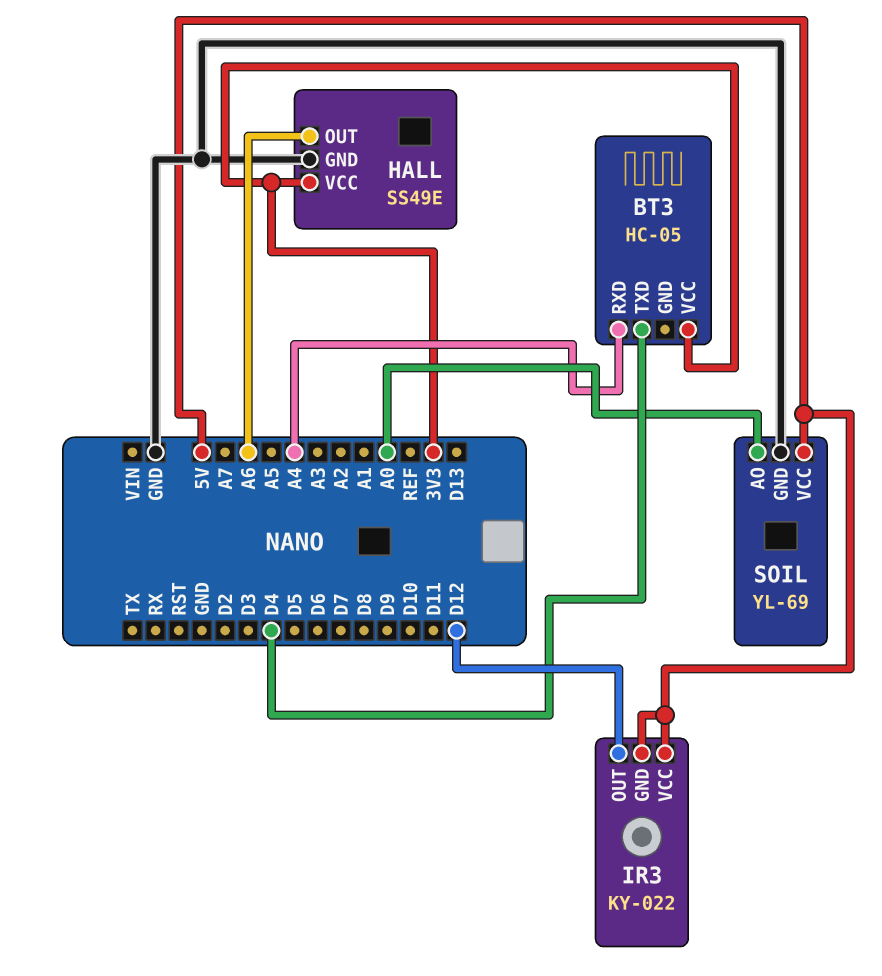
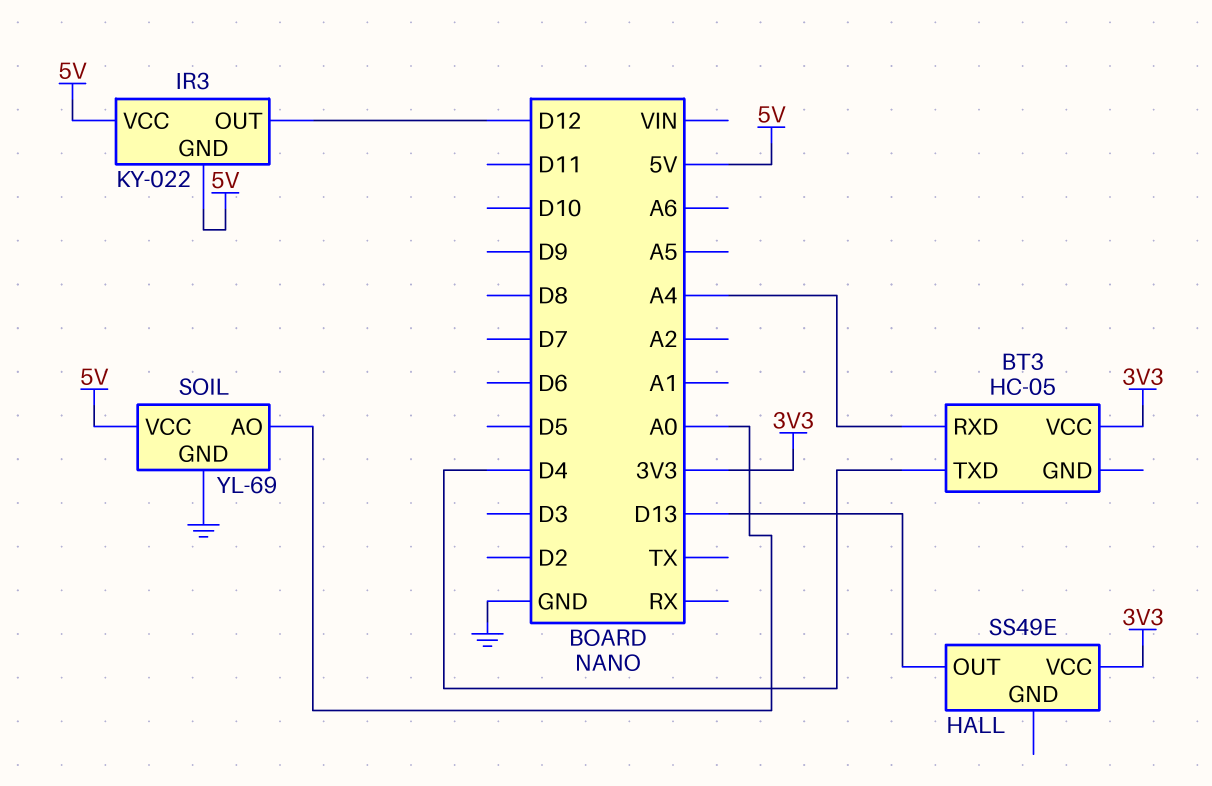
HALL pin GND: GND -> none
HALL pin OUT: A6 -> D13

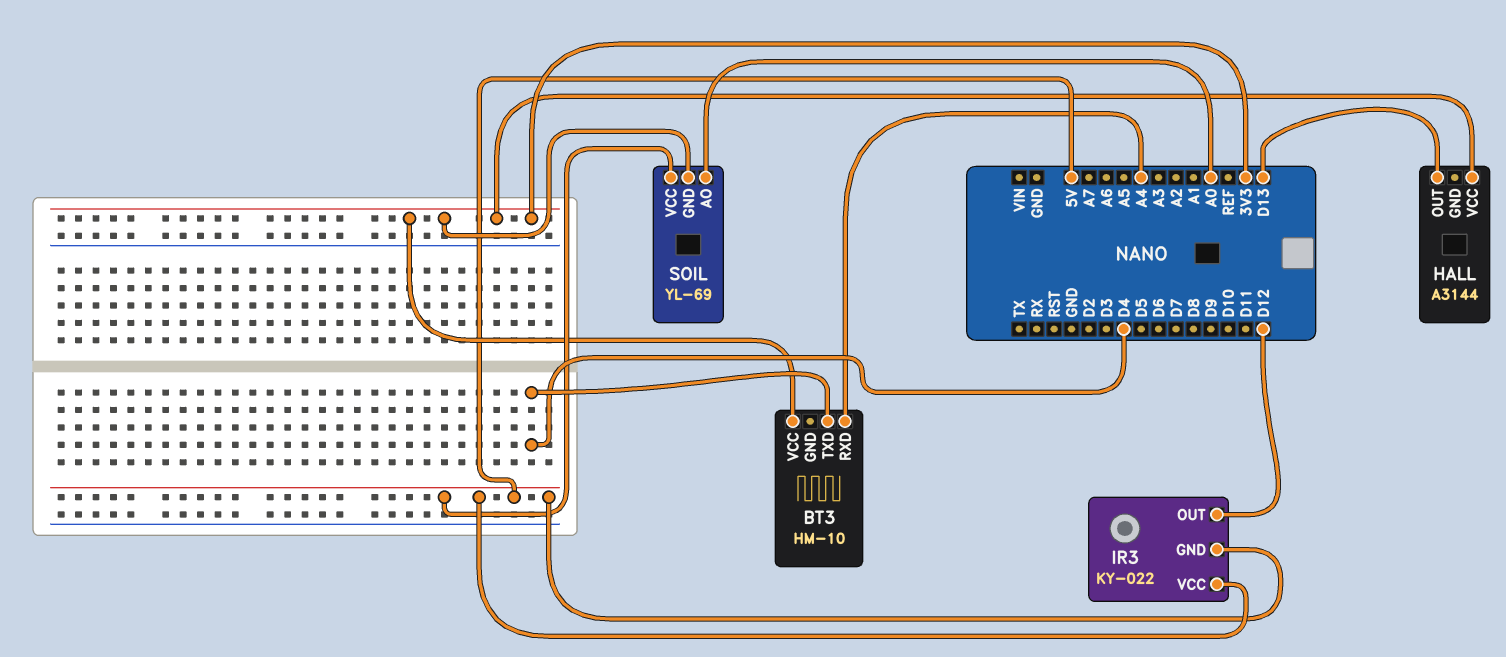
BT3: HC-05 -> HM-10
HALL: SS49E -> A3144
SOIL pin GND: GND -> 3V3

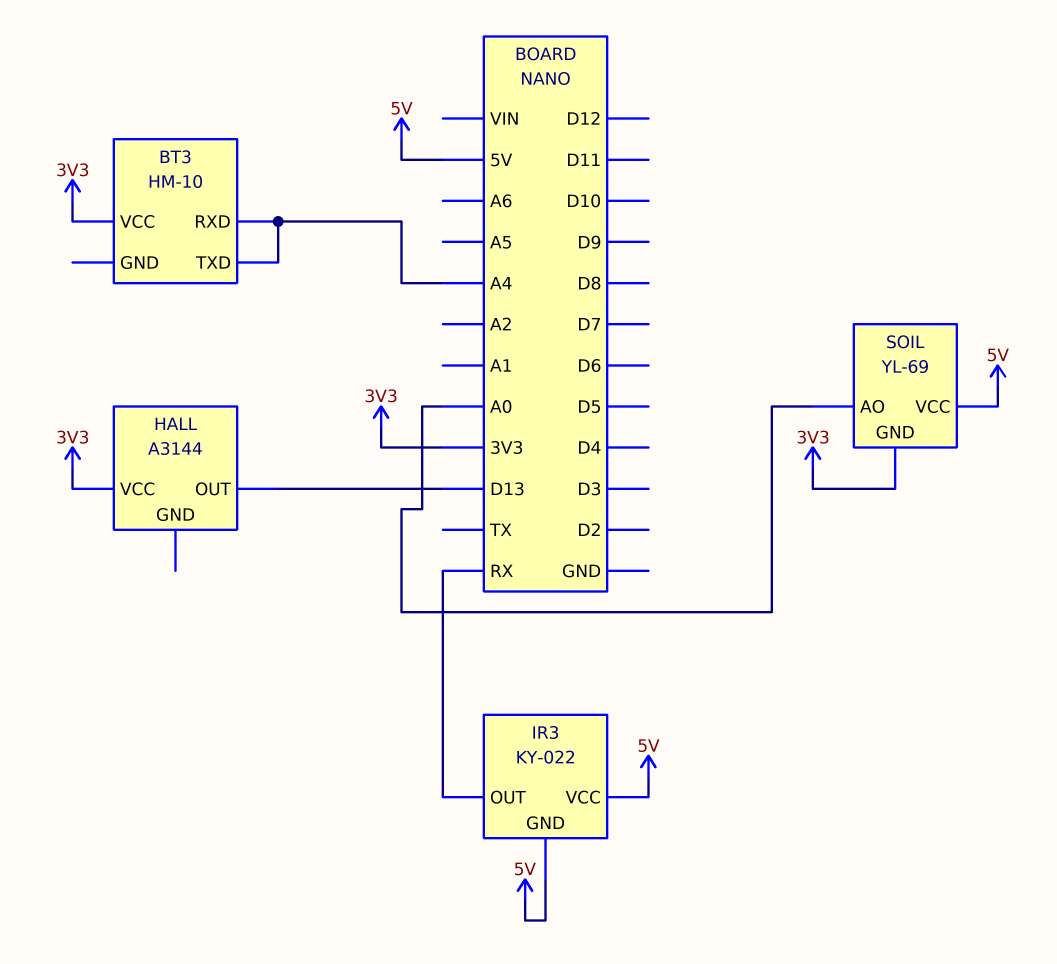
BT3 pin TXD: D4 -> A4
IR3 pin OUT: D12 -> RX

